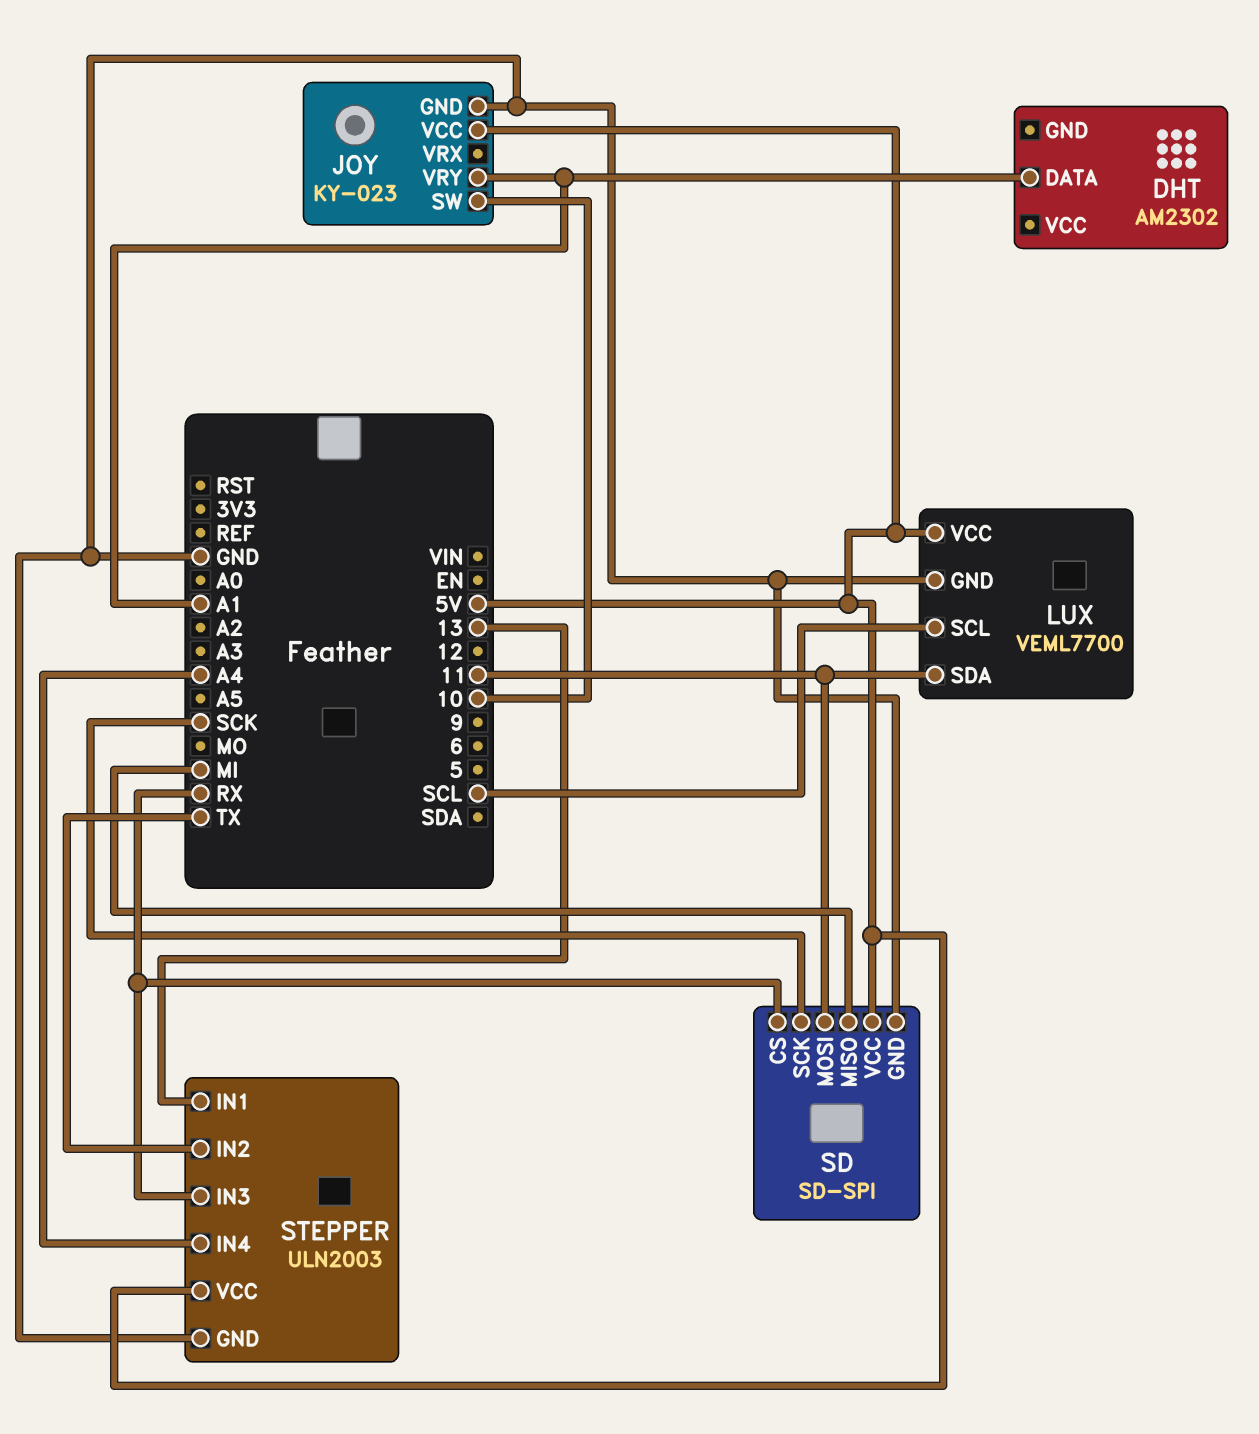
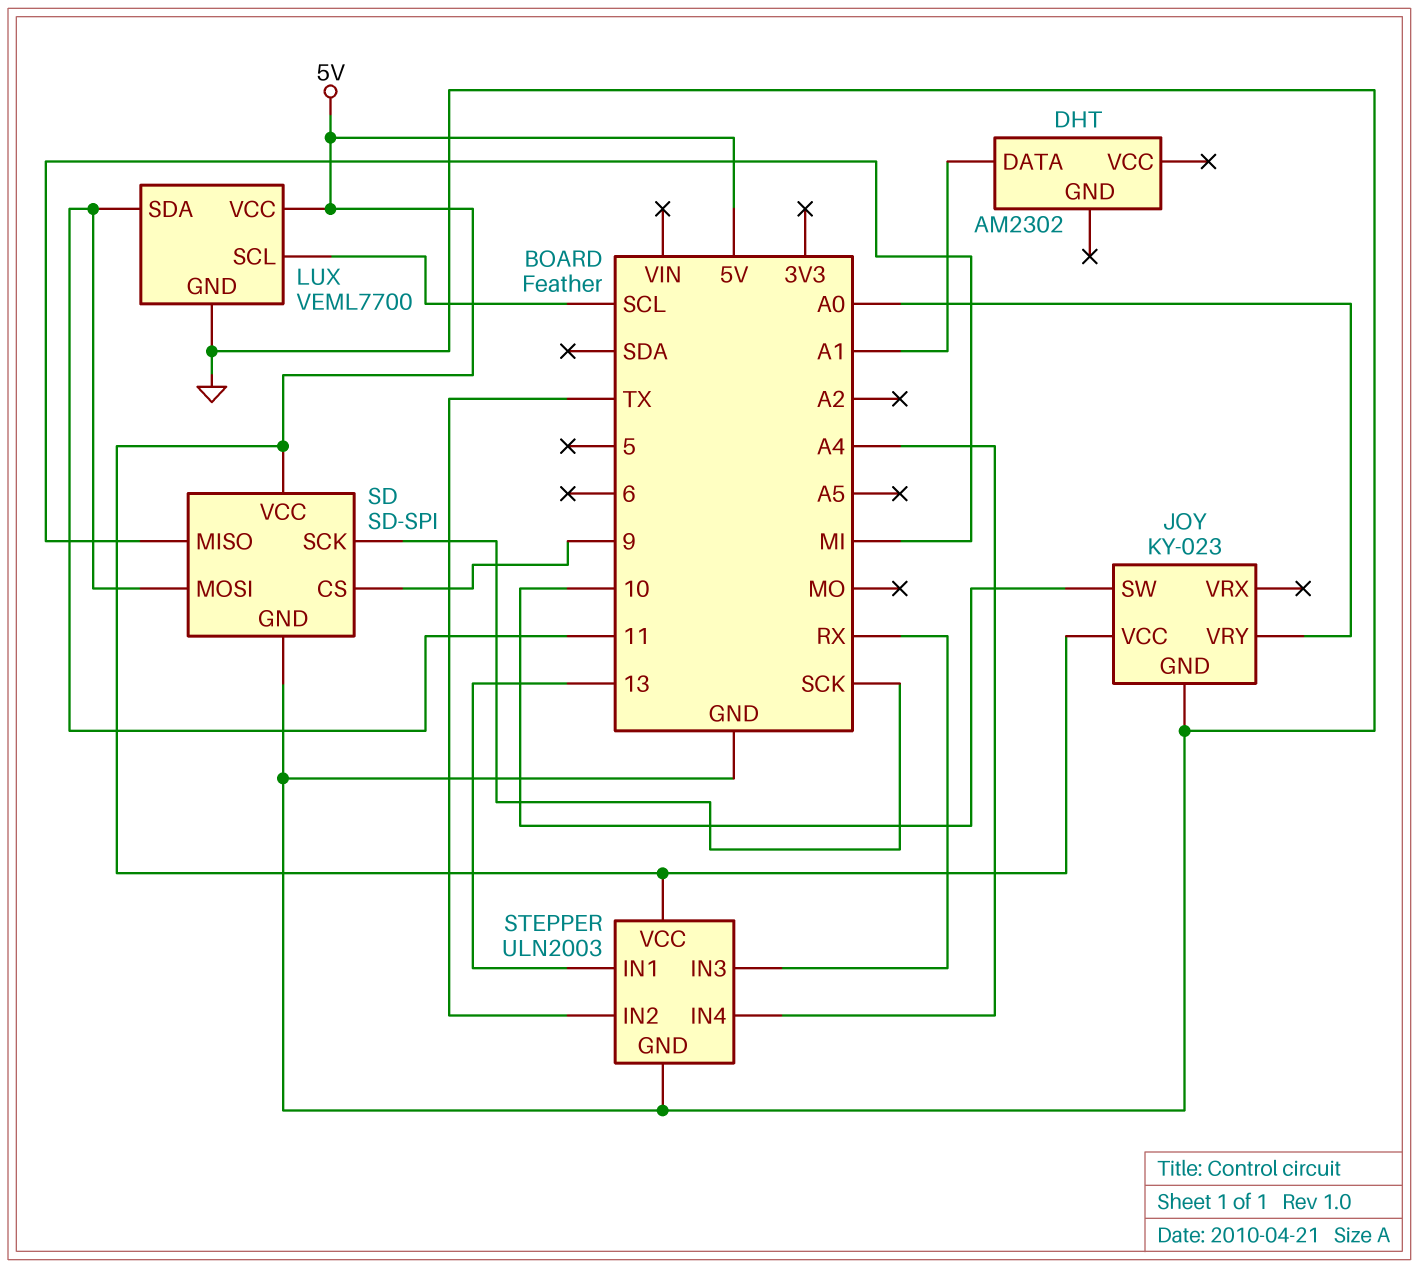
JOY pin VRY: A1 -> A0
SD pin CS: RX -> 9

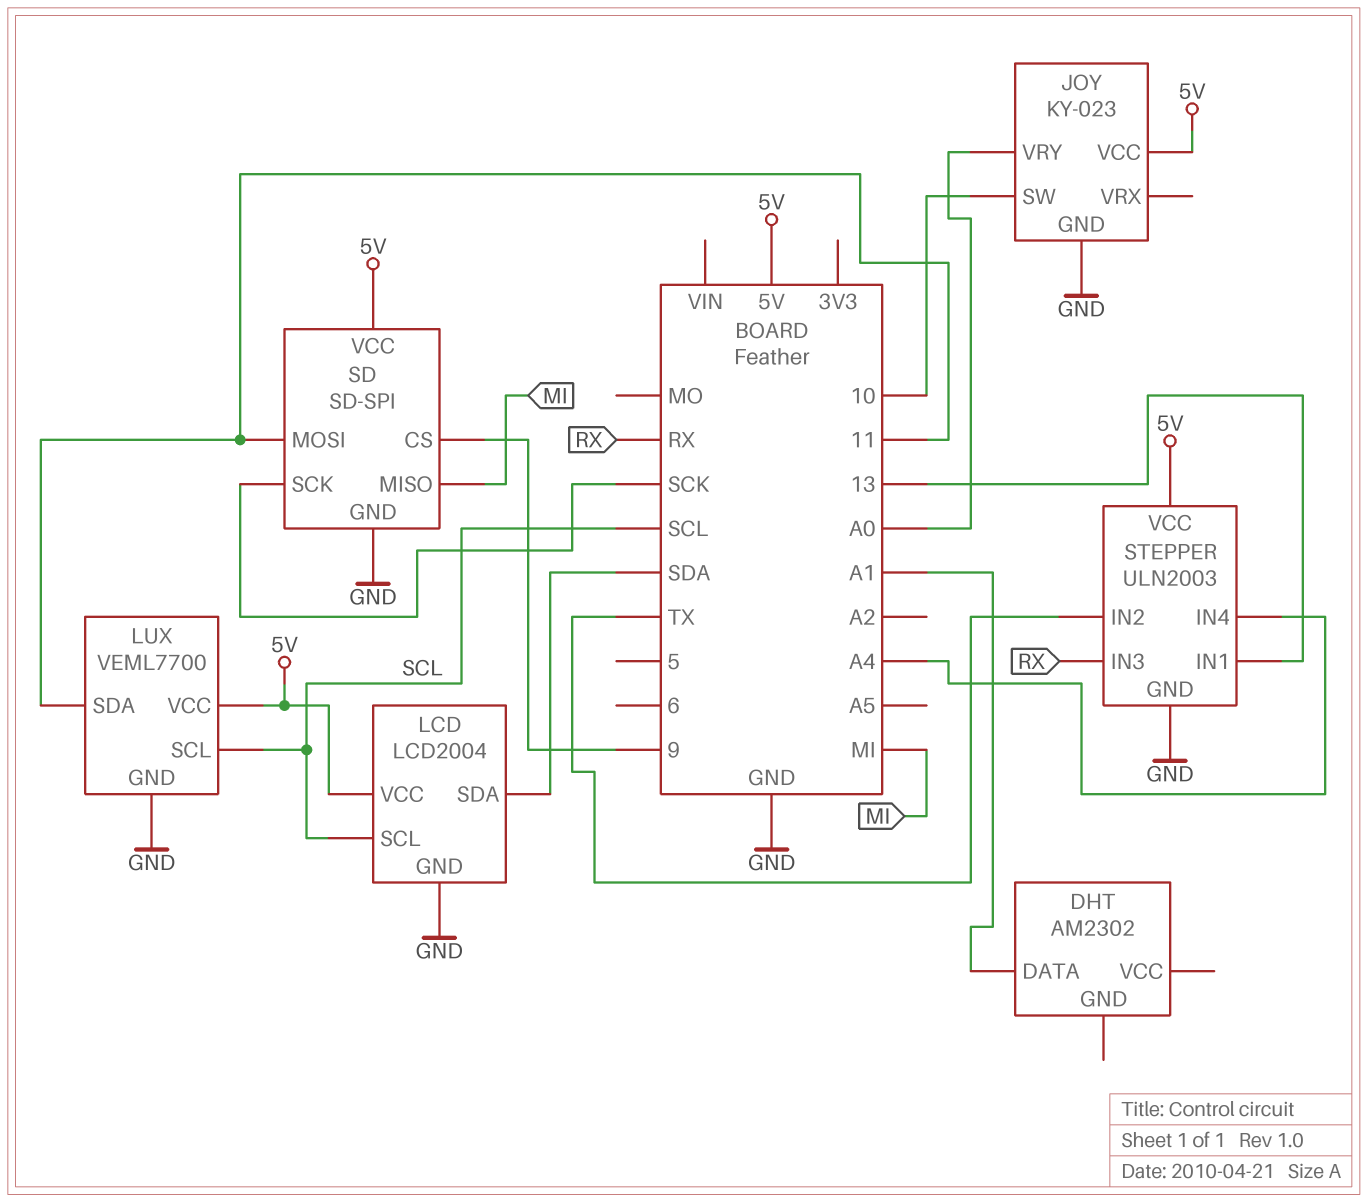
LCD: none -> LCD2004
LCD pin GND: none -> GND
LCD pin SCL: none -> SCL
LCD pin SDA: none -> SDA
LCD pin VCC: none -> 5V

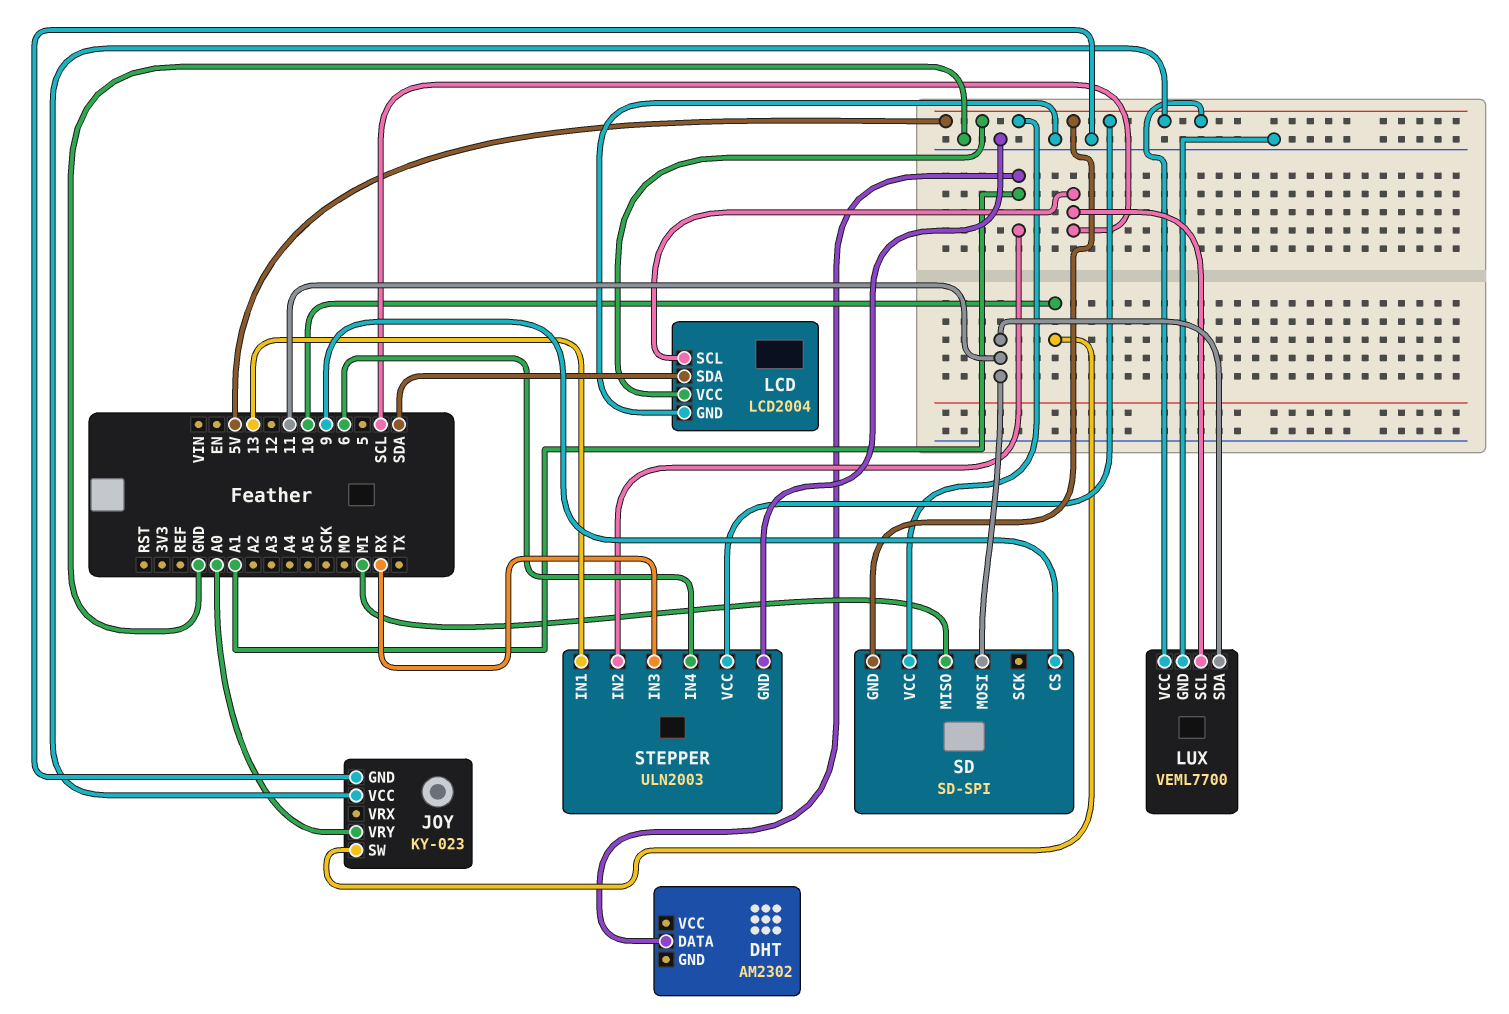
SD pin GND: GND -> 5V
SD pin SCK: SCK -> none
STEPPER pin IN2: TX -> A1
STEPPER pin IN4: A4 -> 6

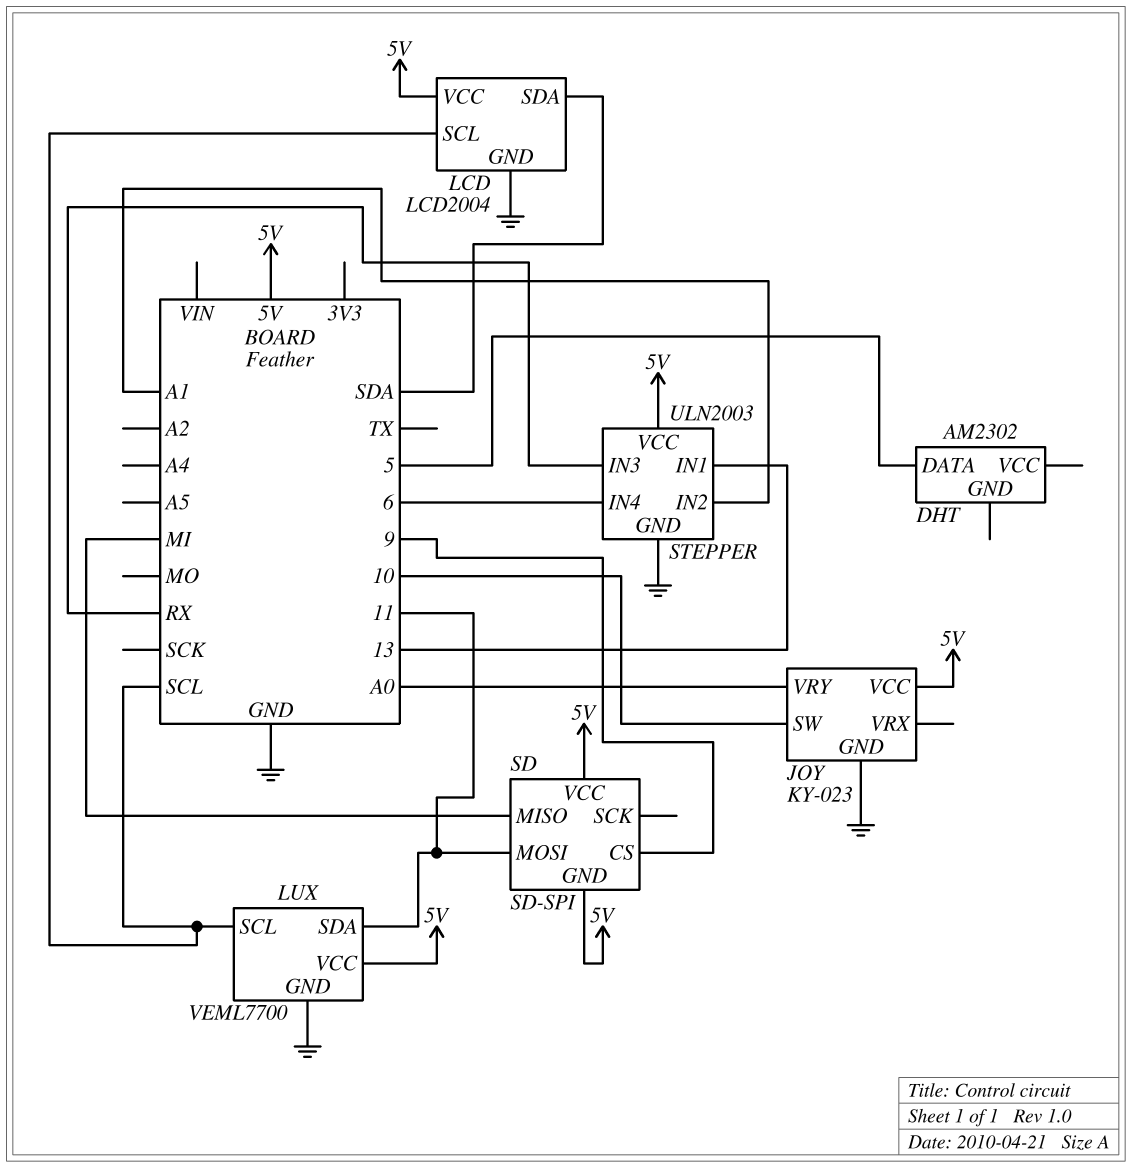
DHT pin DATA: A1 -> 5

